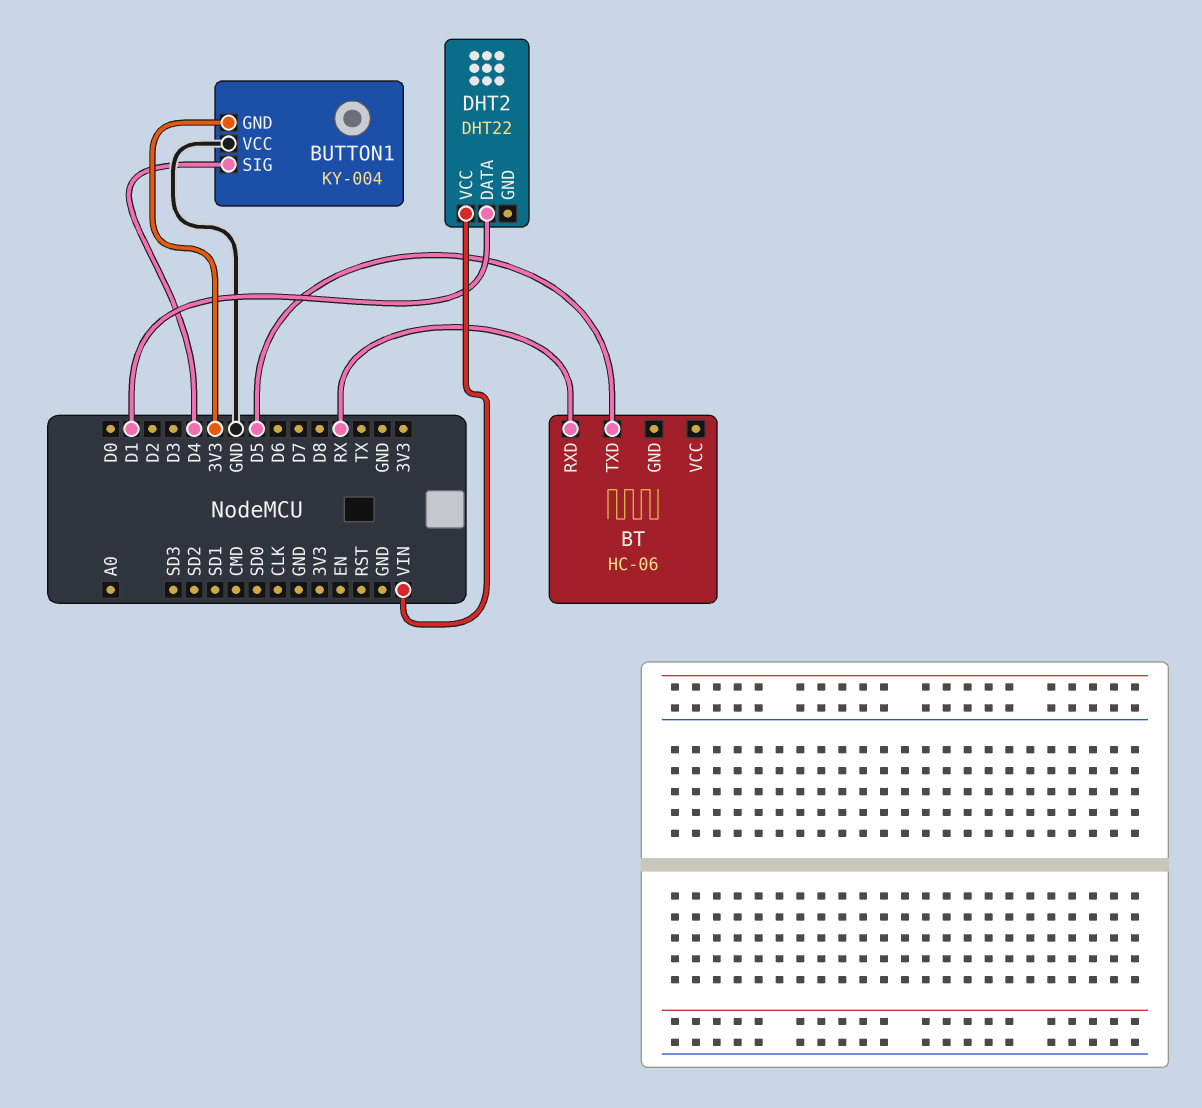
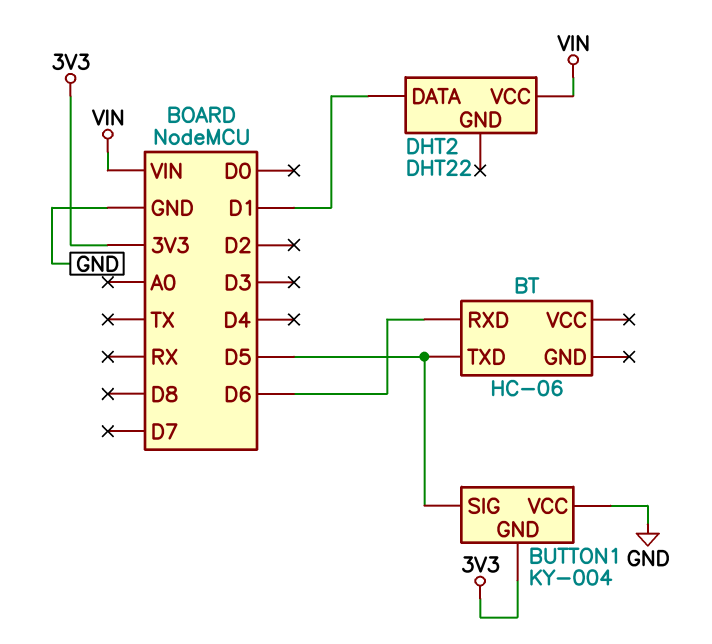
BT pin RXD: RX -> D6
BUTTON1 pin SIG: D4 -> D5

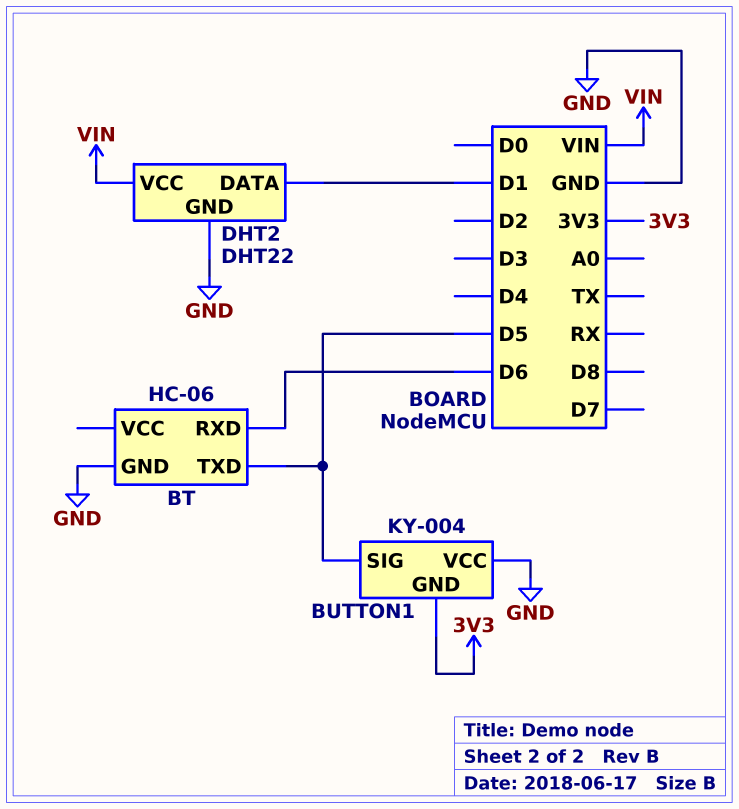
BT pin GND: none -> GND
DHT2 pin GND: none -> GND

